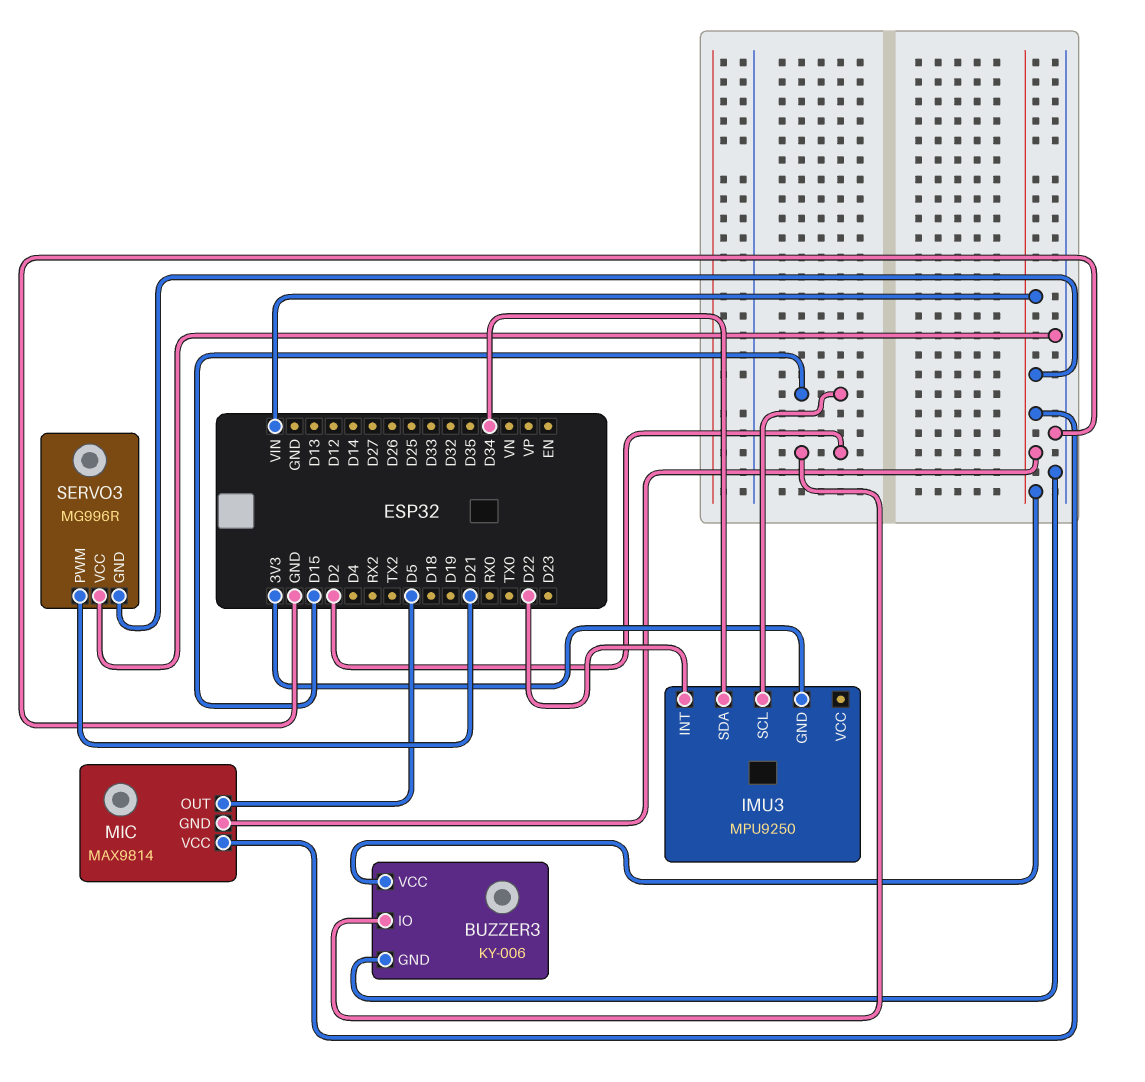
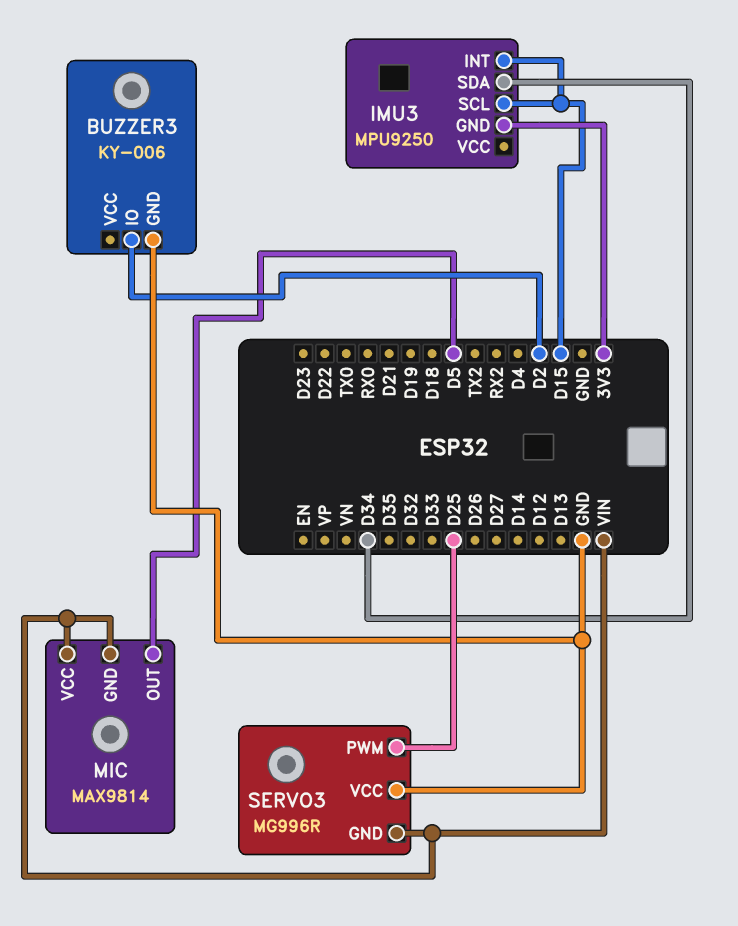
BUZZER3 pin VCC: VIN -> none
IMU3 pin INT: D22 -> D15
SERVO3 pin PWM: D21 -> D25

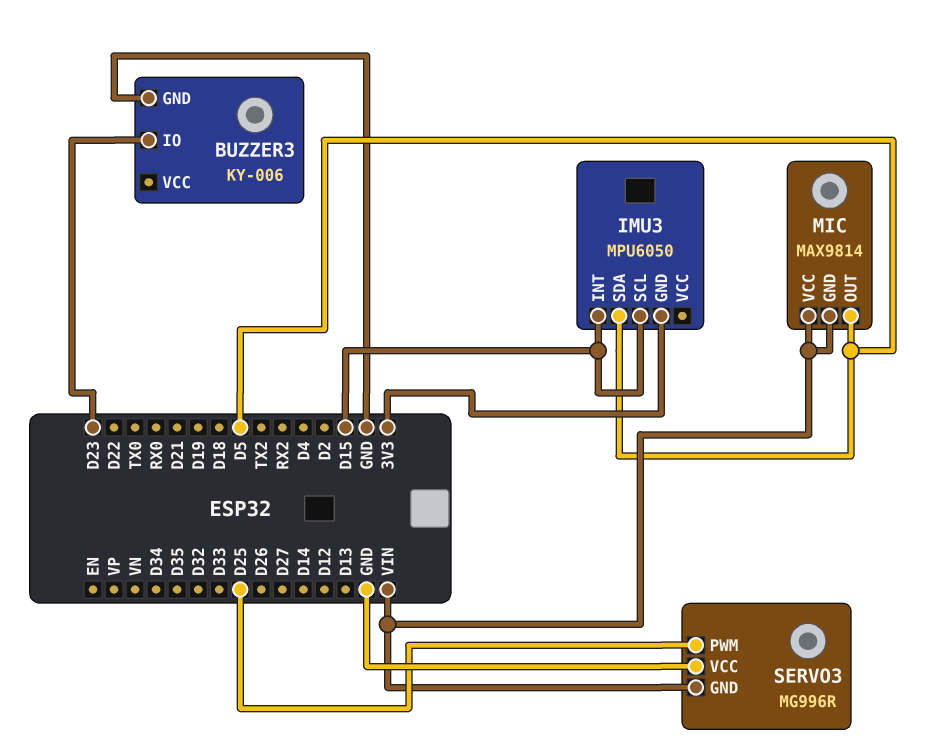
BUZZER3 pin IO: D2 -> D23
IMU3: MPU9250 -> MPU6050
IMU3 pin SDA: D34 -> D5

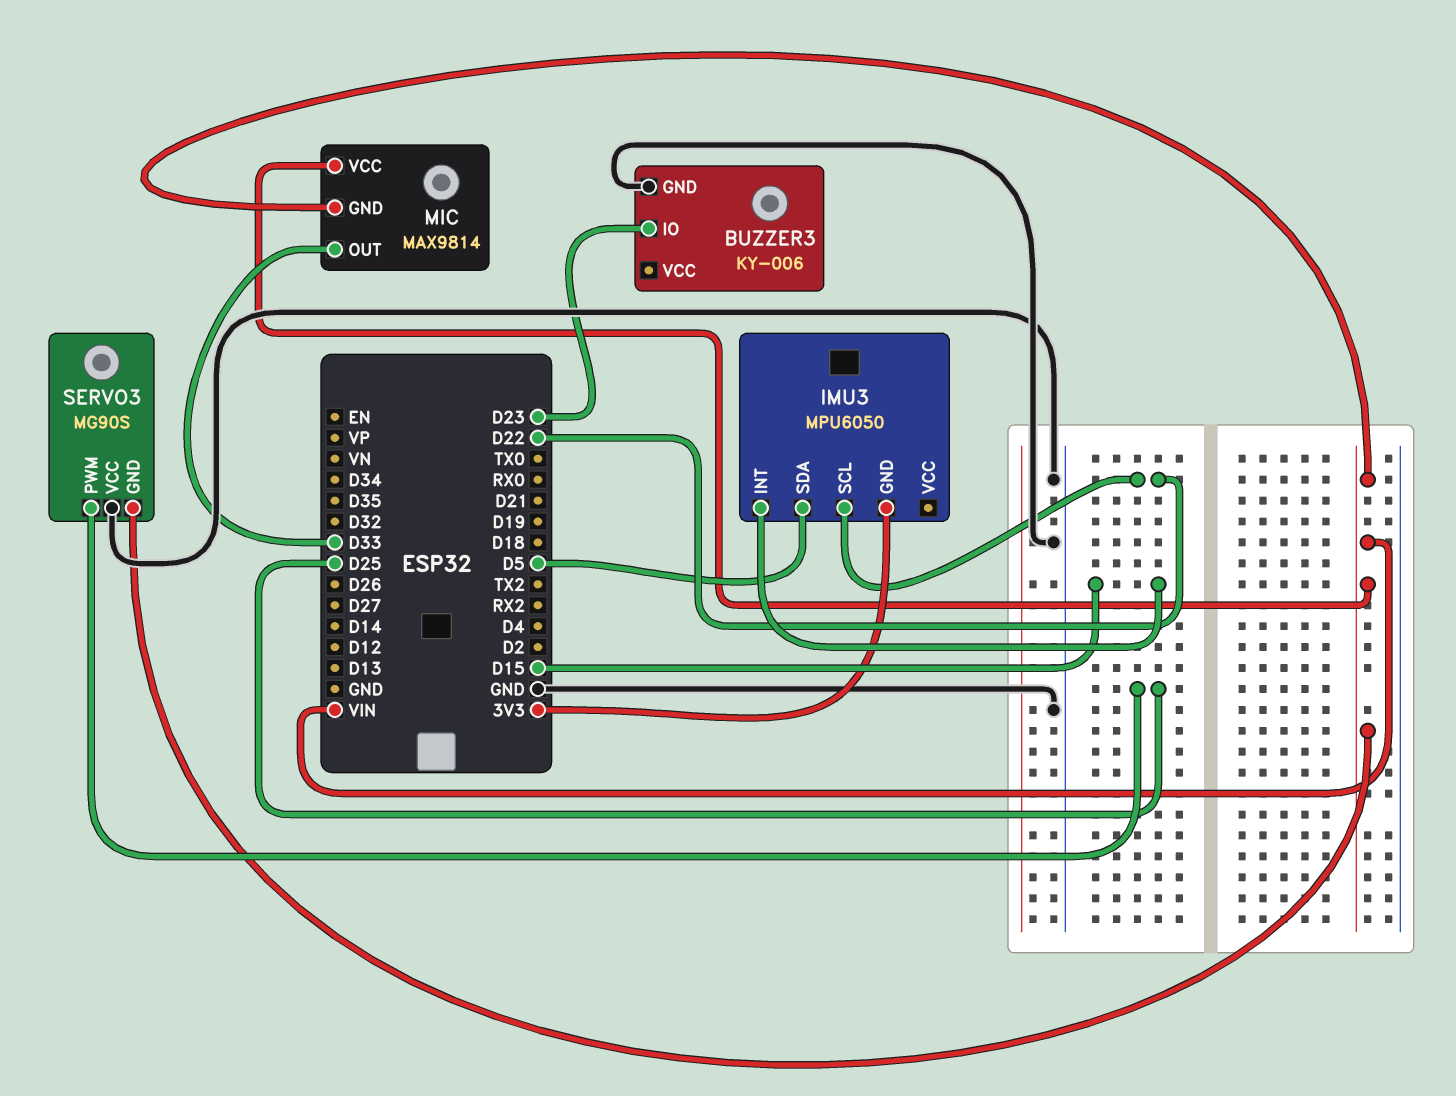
IMU3 pin SCL: D15 -> D22
MIC pin OUT: D5 -> D33
SERVO3: MG996R -> MG90S

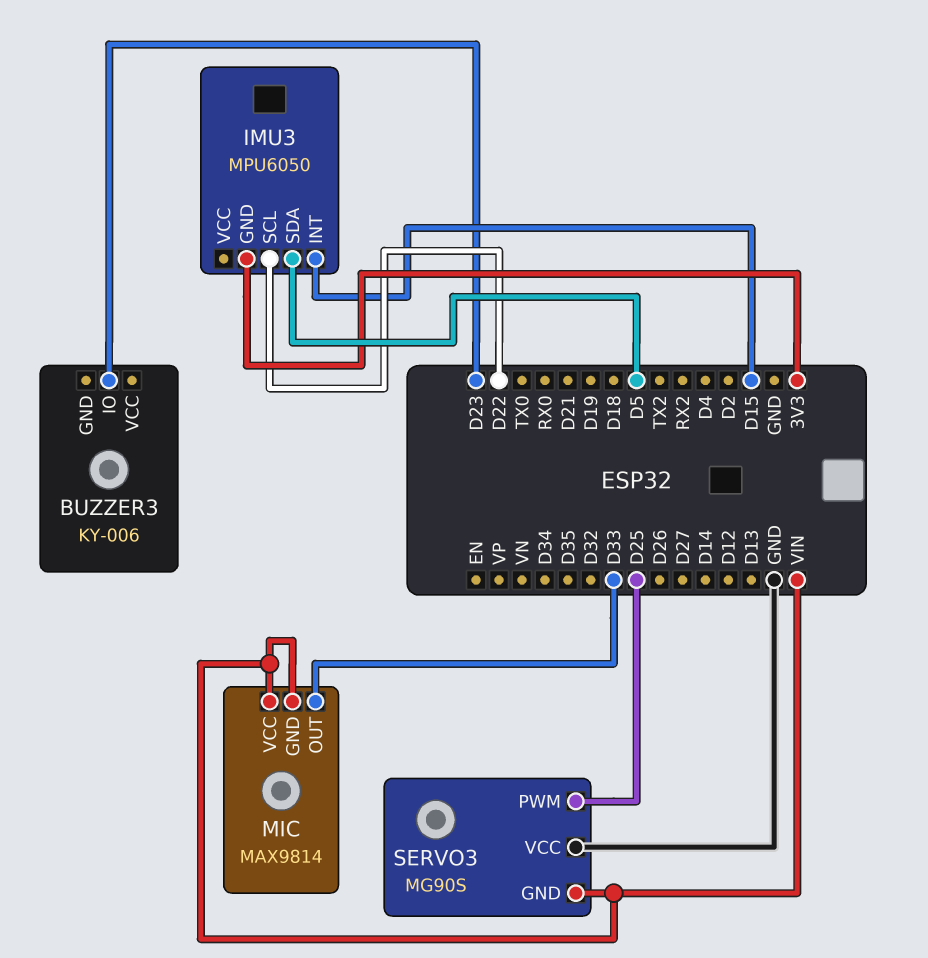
BUZZER3 pin GND: GND -> none

